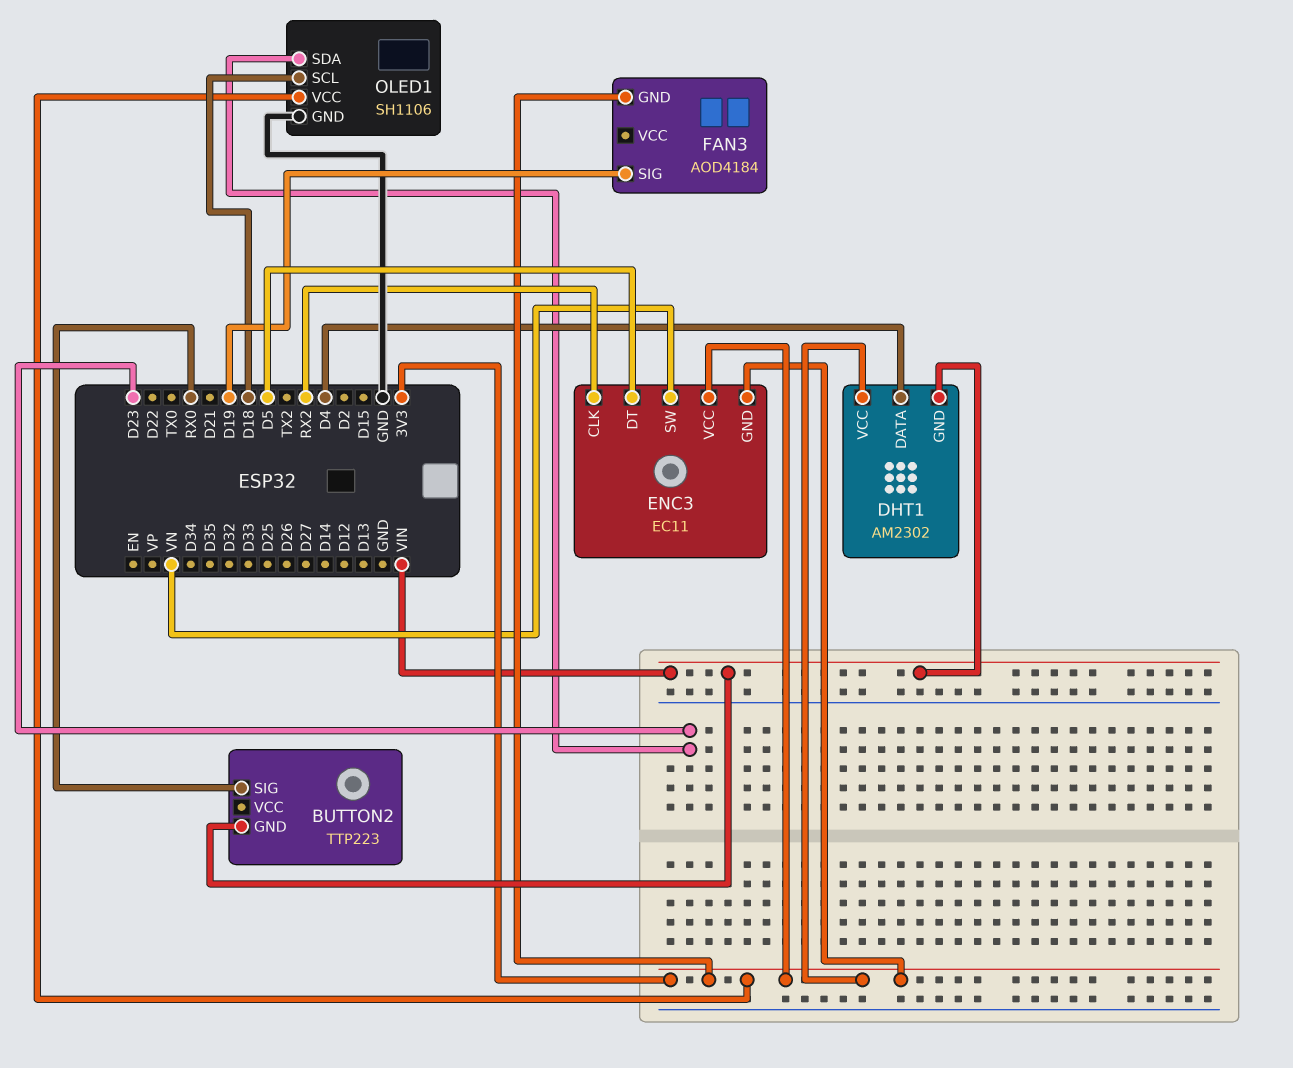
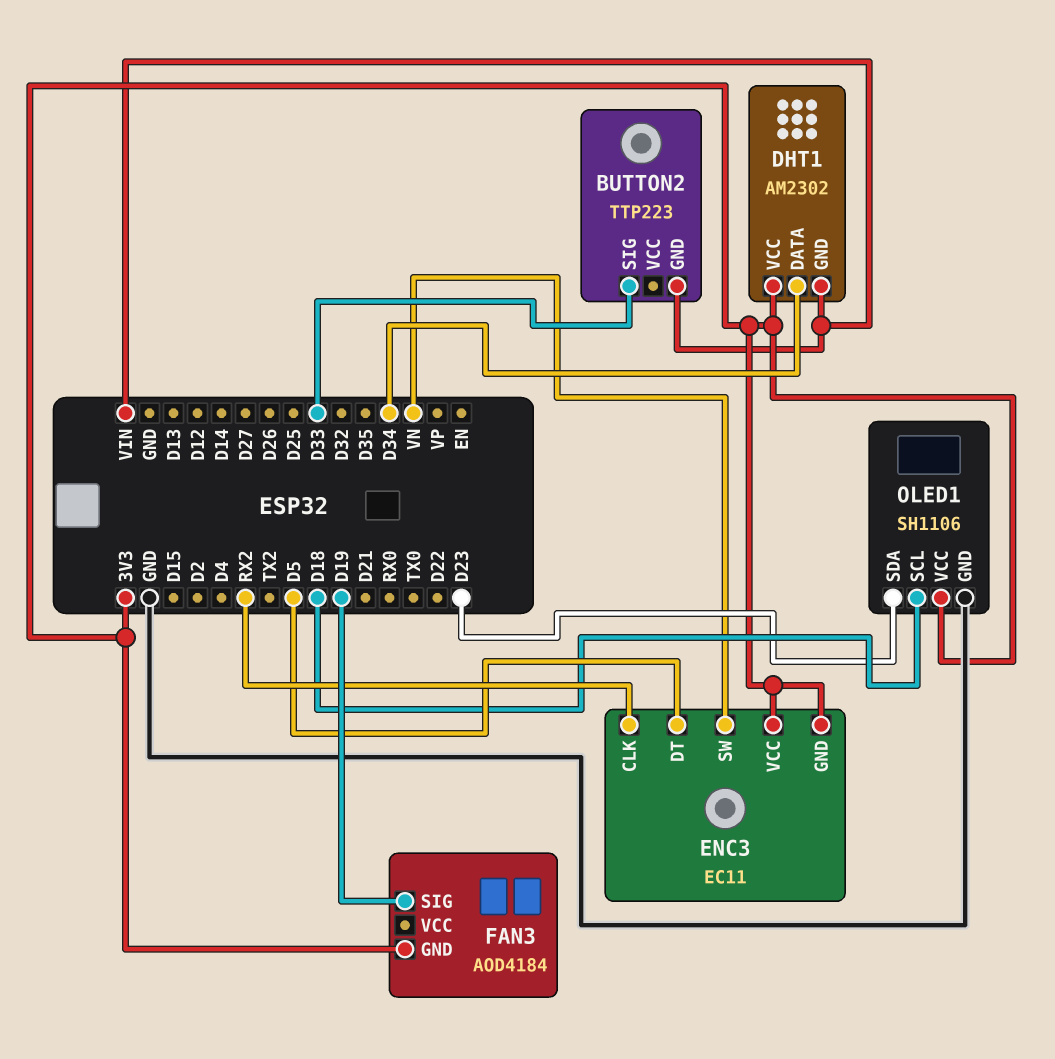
BUTTON2 pin SIG: RX0 -> D33
DHT1 pin DATA: D4 -> D34

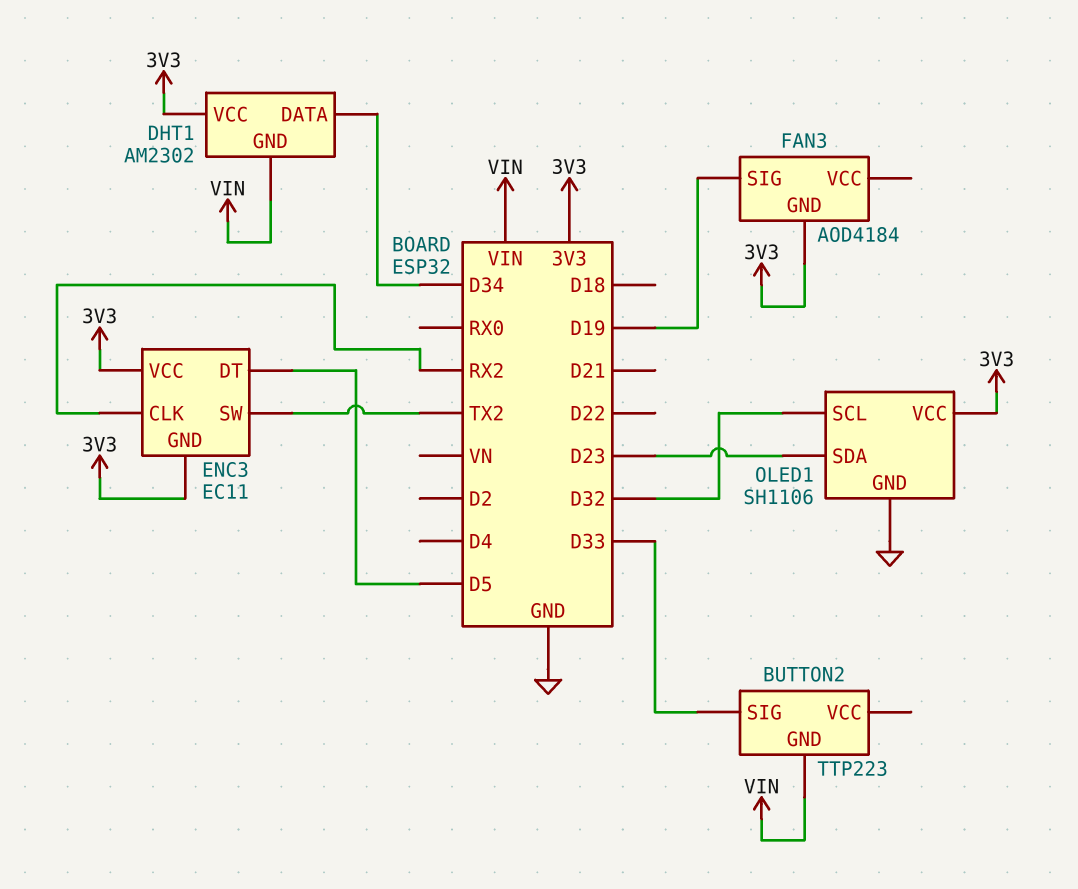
ENC3 pin SW: VN -> TX2
OLED1 pin SCL: D18 -> D32

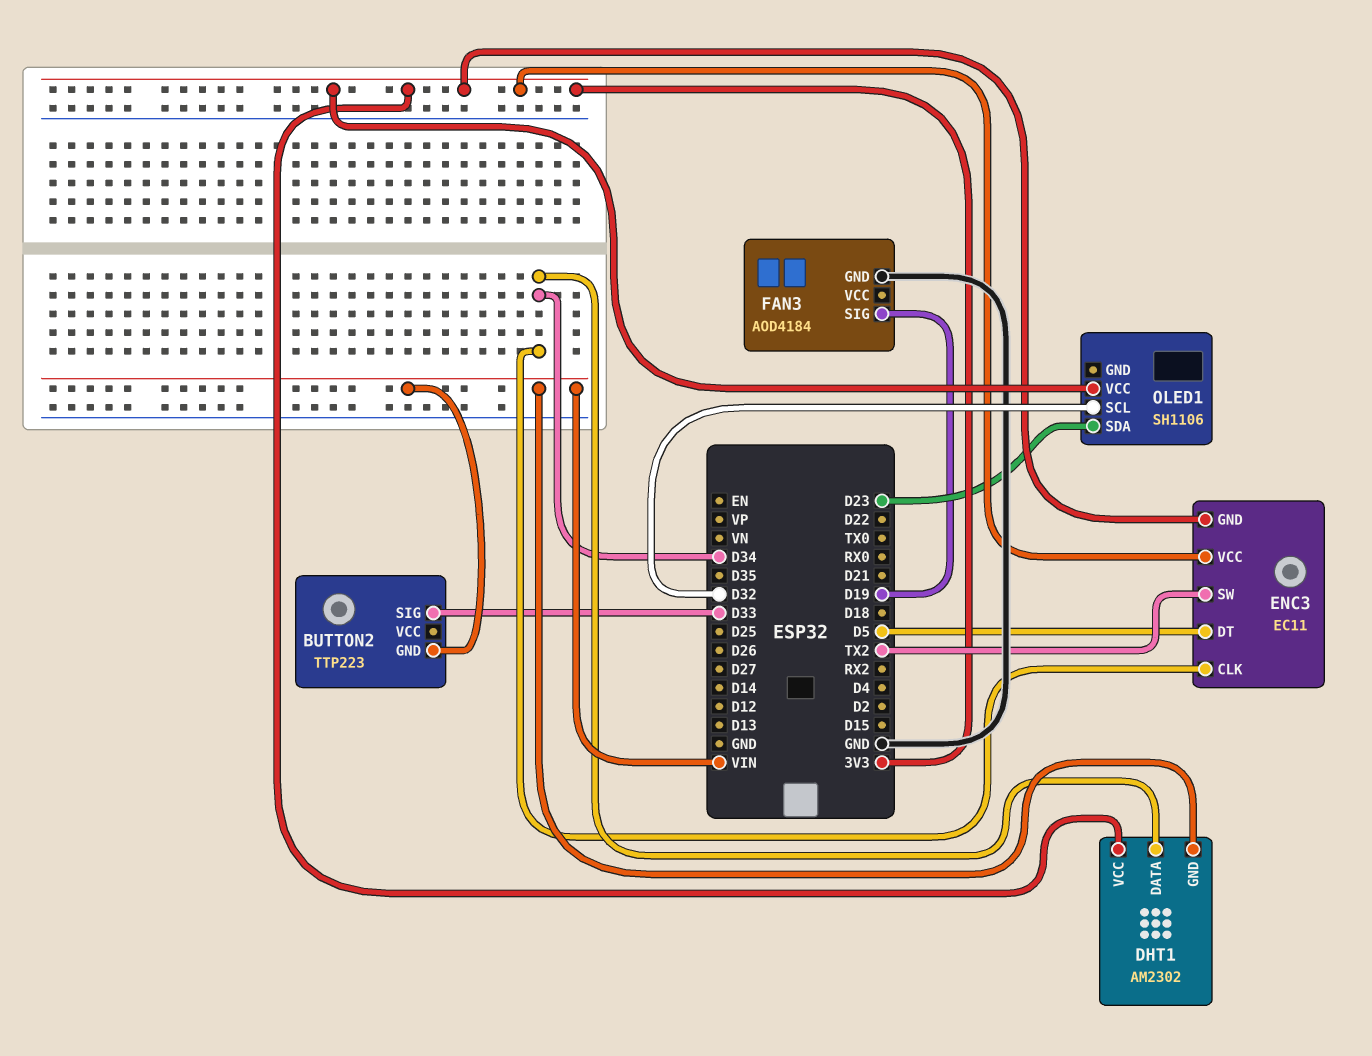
ENC3 pin CLK: RX2 -> D34
FAN3 pin GND: 3V3 -> GND
OLED1 pin GND: GND -> none

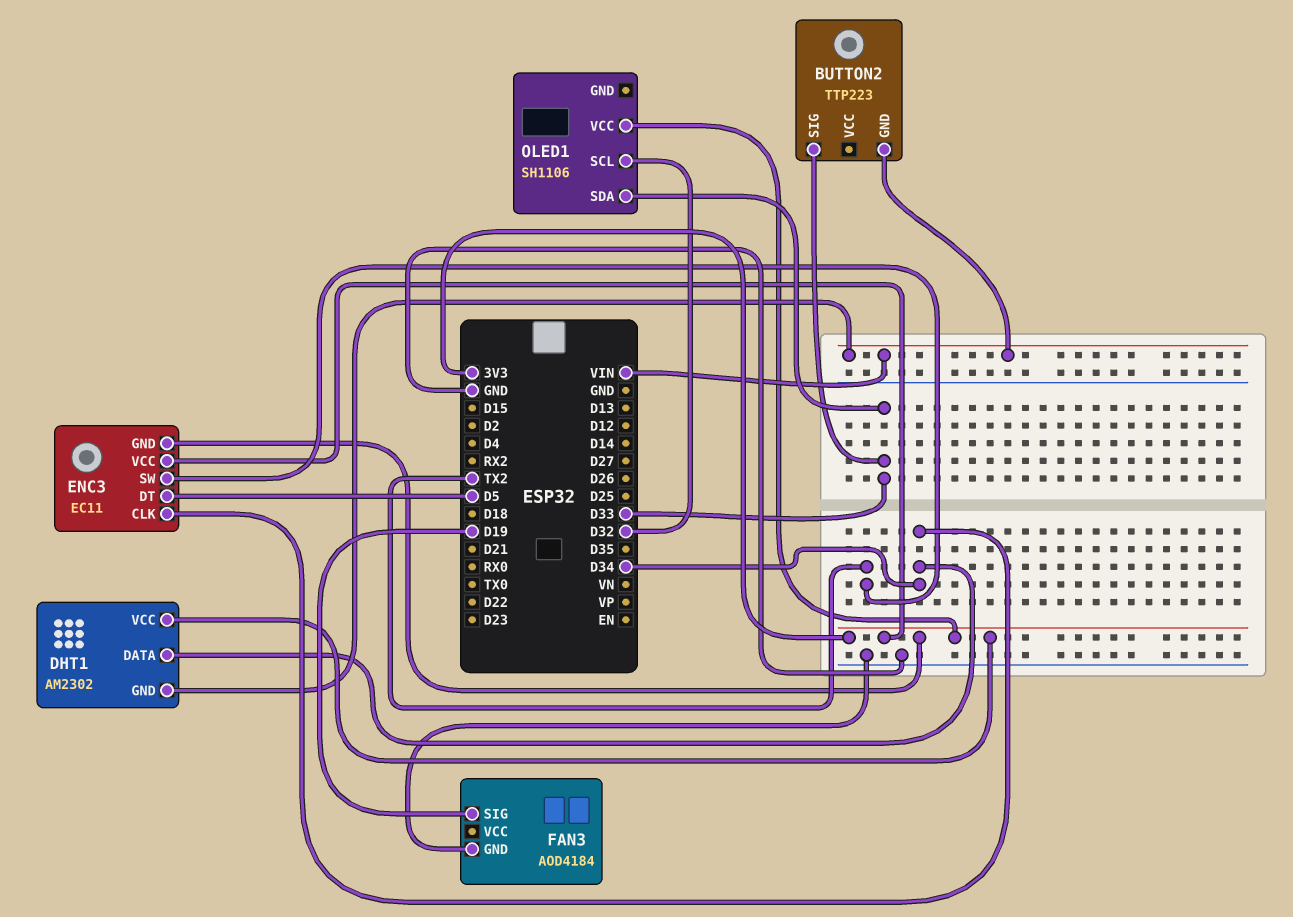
OLED1 pin SDA: D23 -> D33

